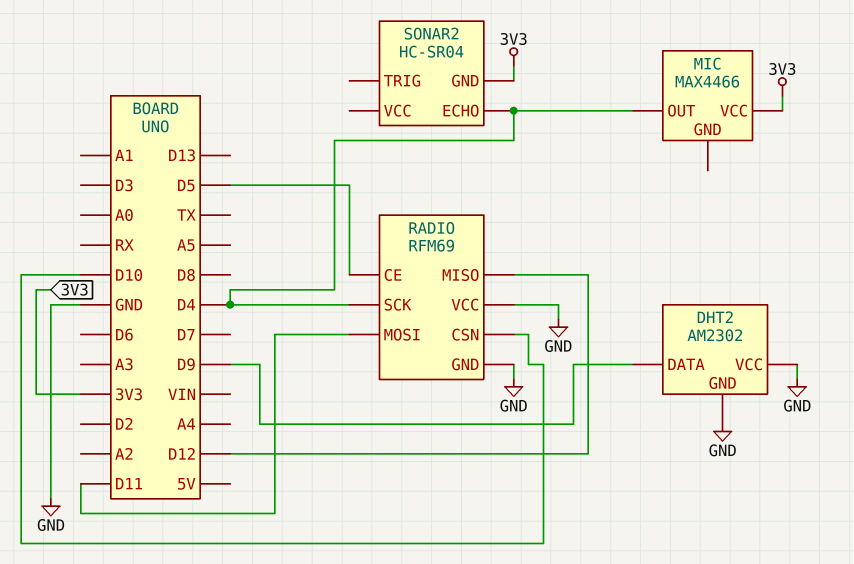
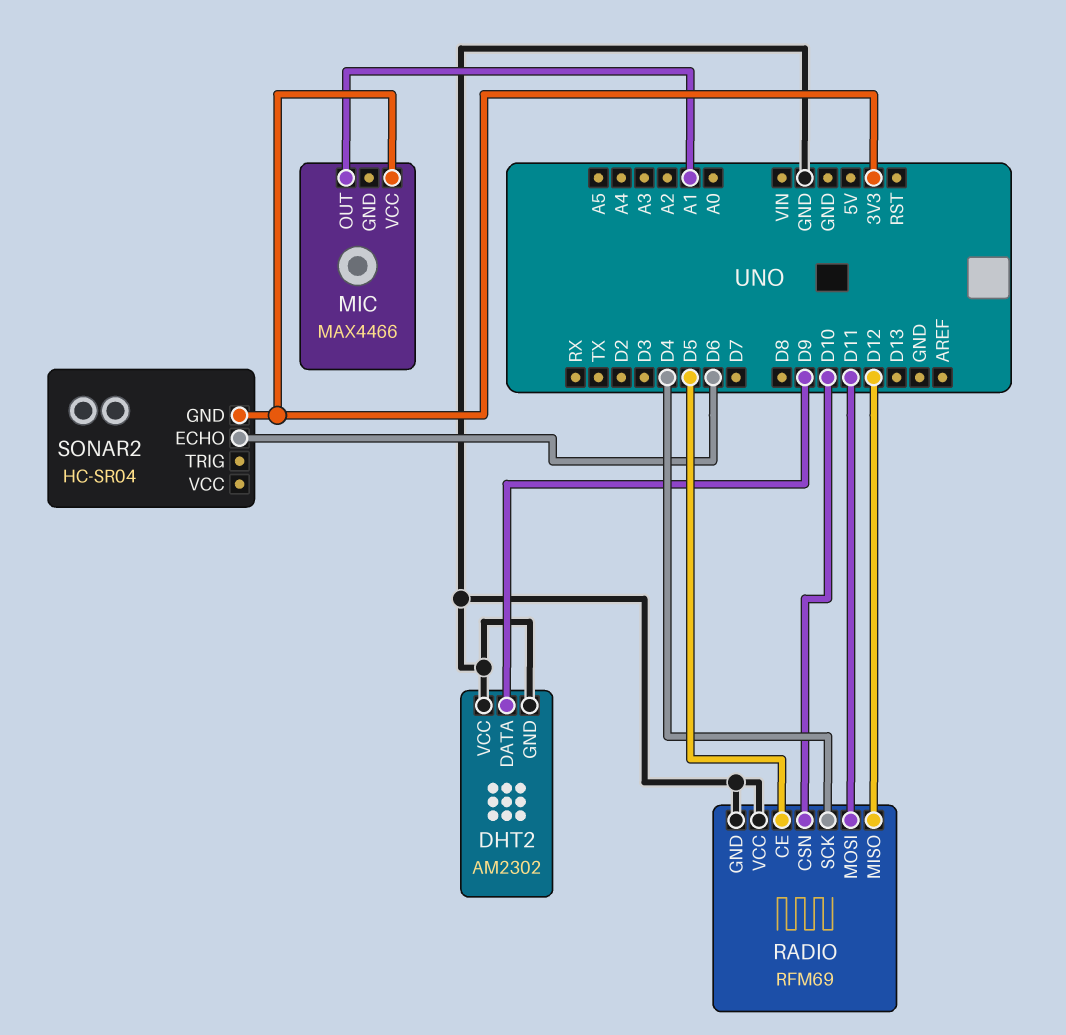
MIC pin OUT: D4 -> A1
SONAR2 pin ECHO: D4 -> D6

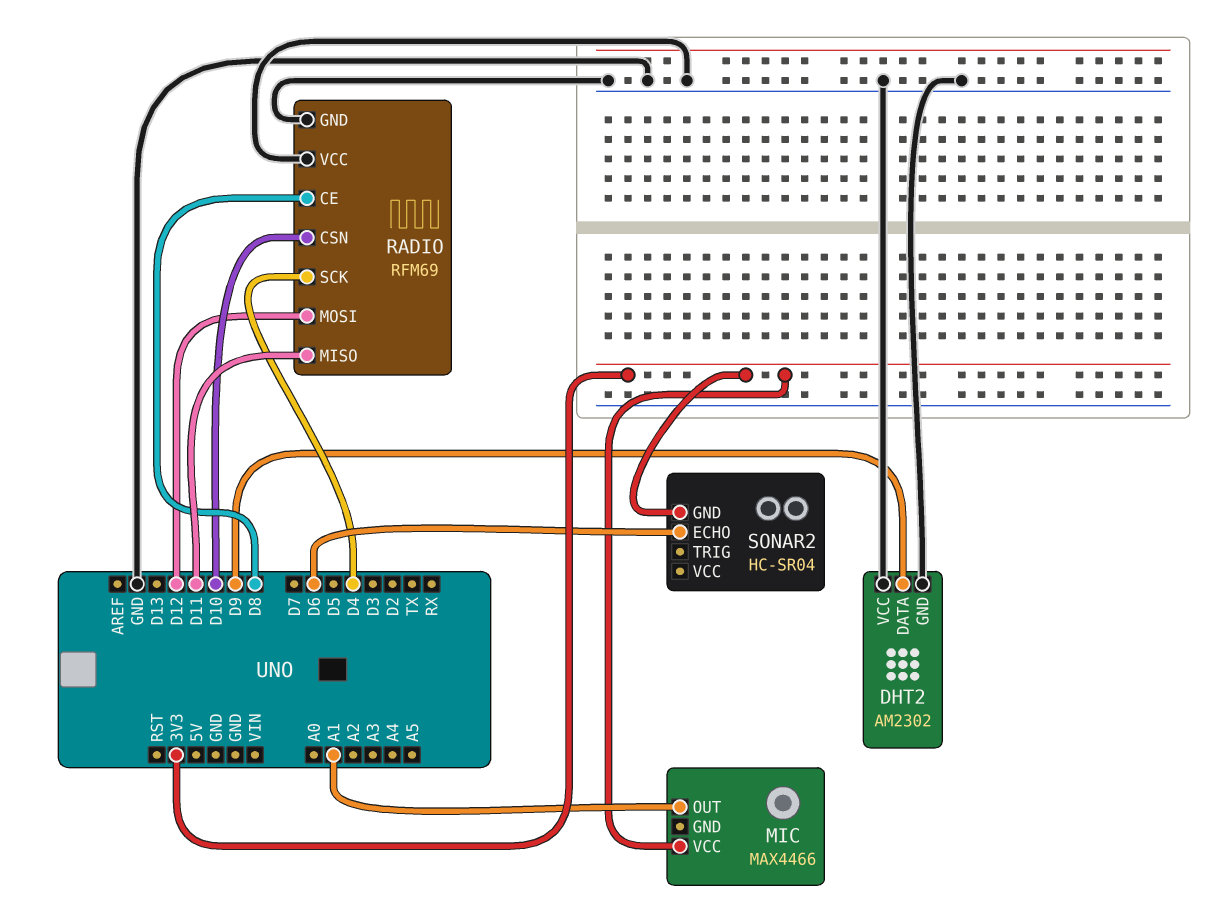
RADIO pin CE: D5 -> D8
RADIO pin MISO: D12 -> D11
RADIO pin MOSI: D11 -> D12

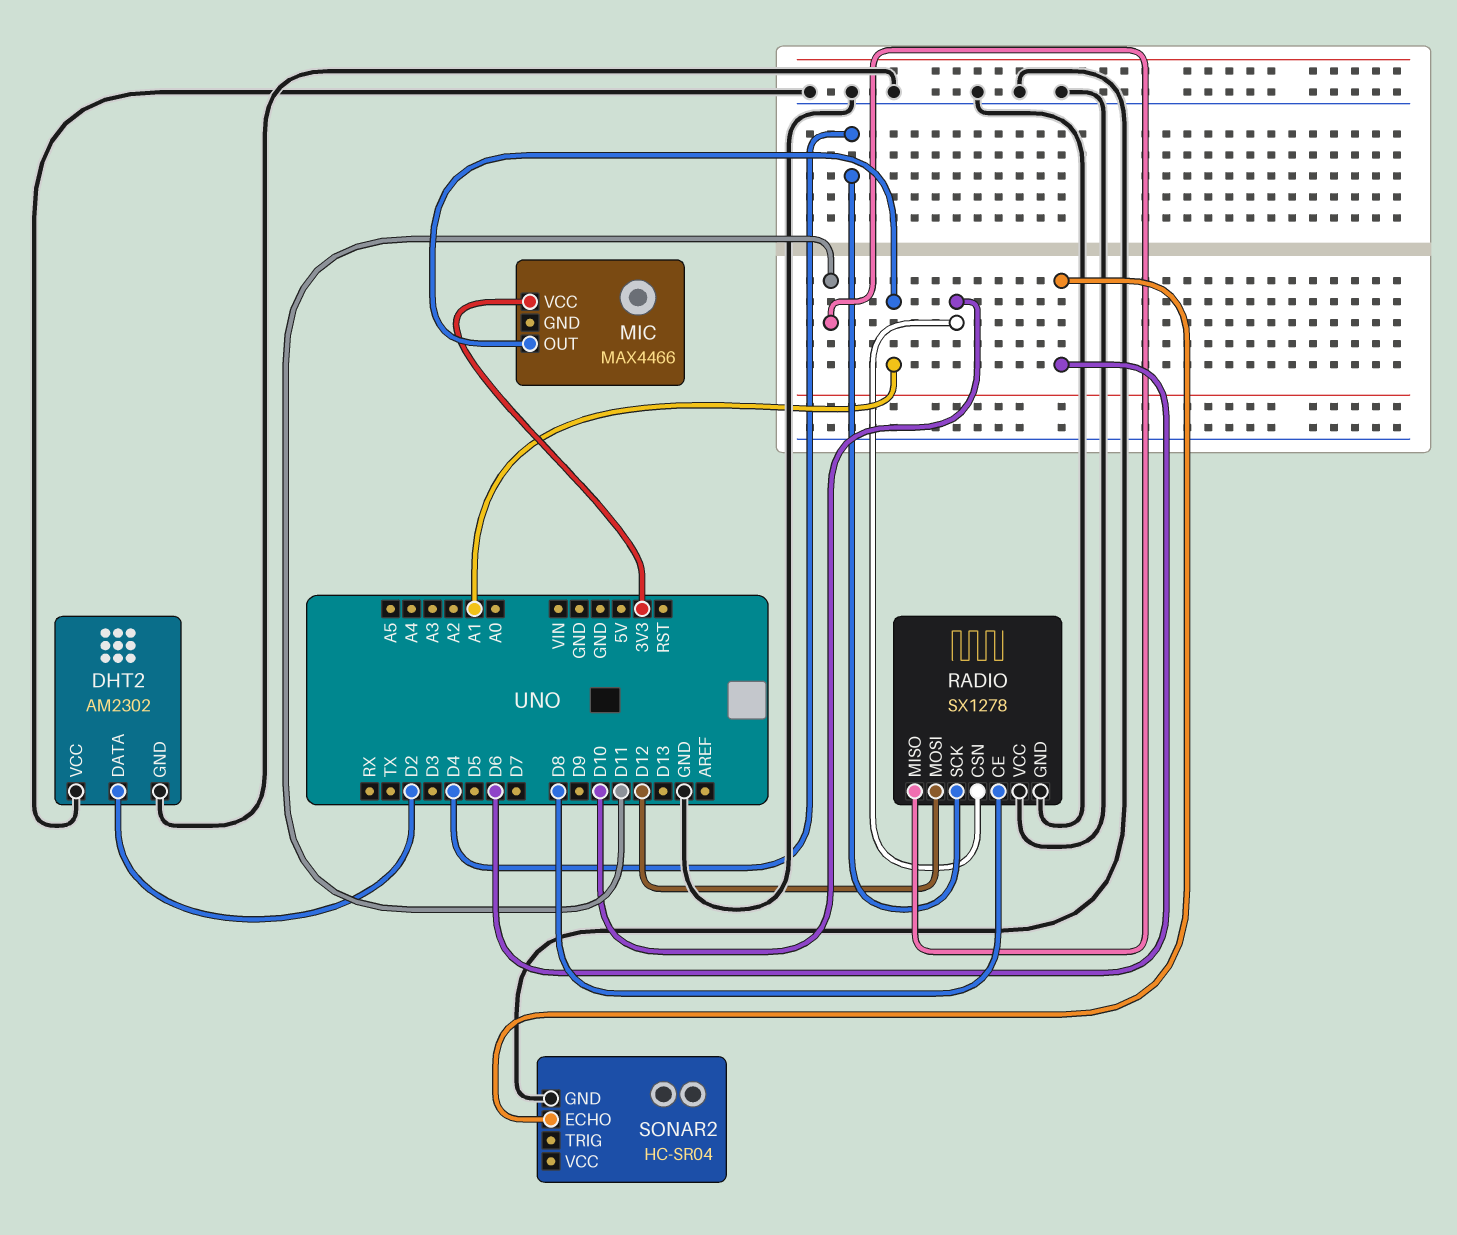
DHT2 pin DATA: D9 -> D2
RADIO: RFM69 -> SX1278
SONAR2 pin GND: 3V3 -> GND

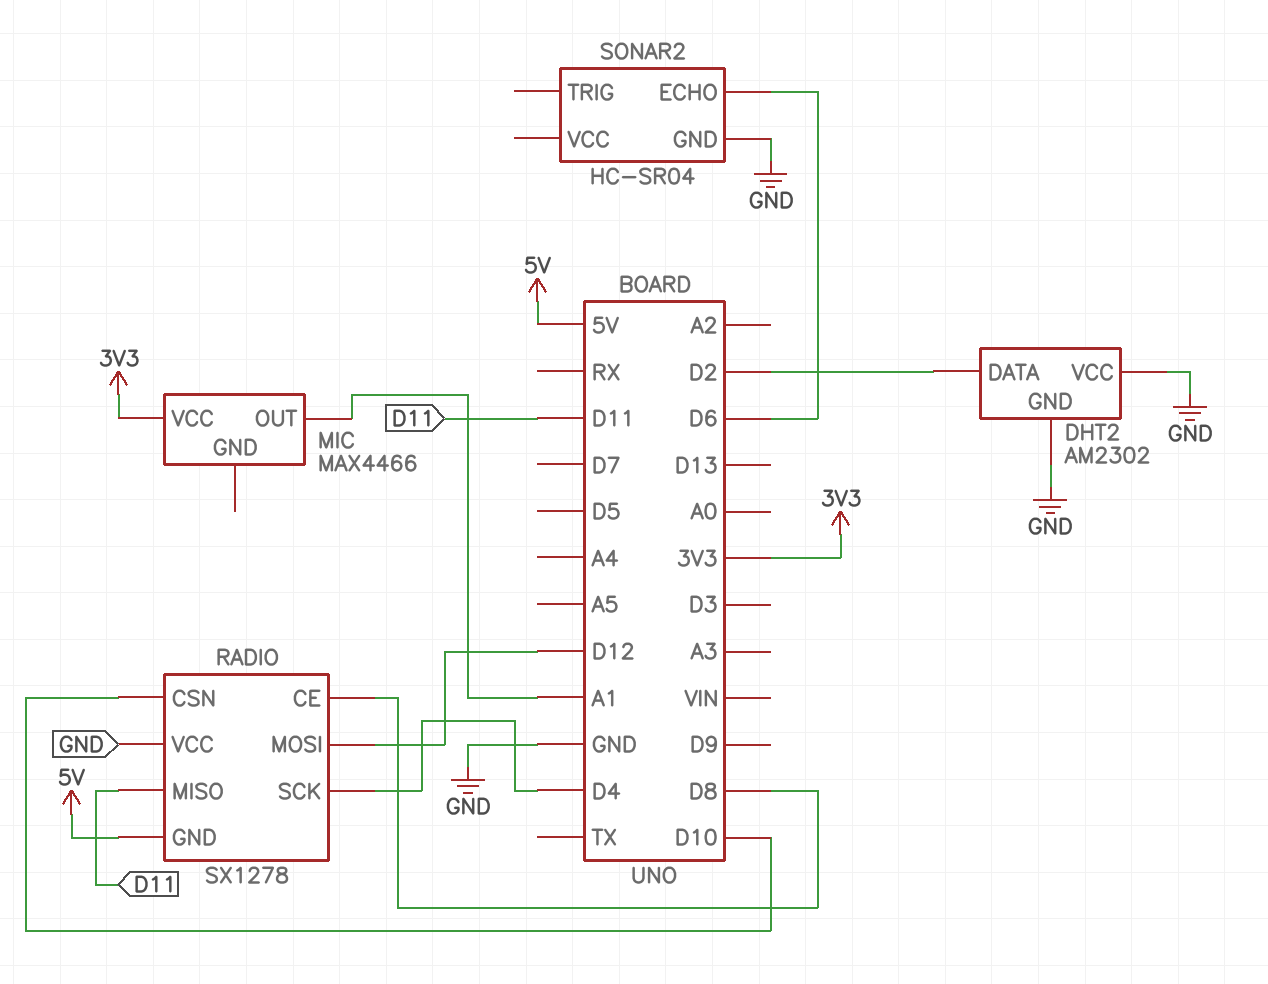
RADIO pin GND: GND -> 5V

